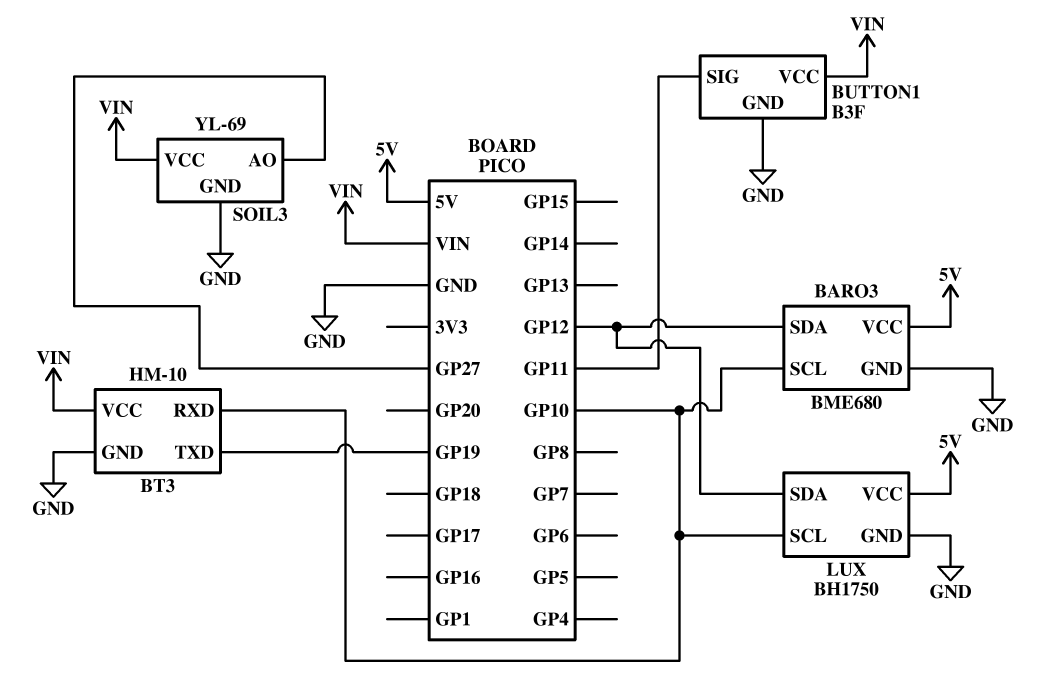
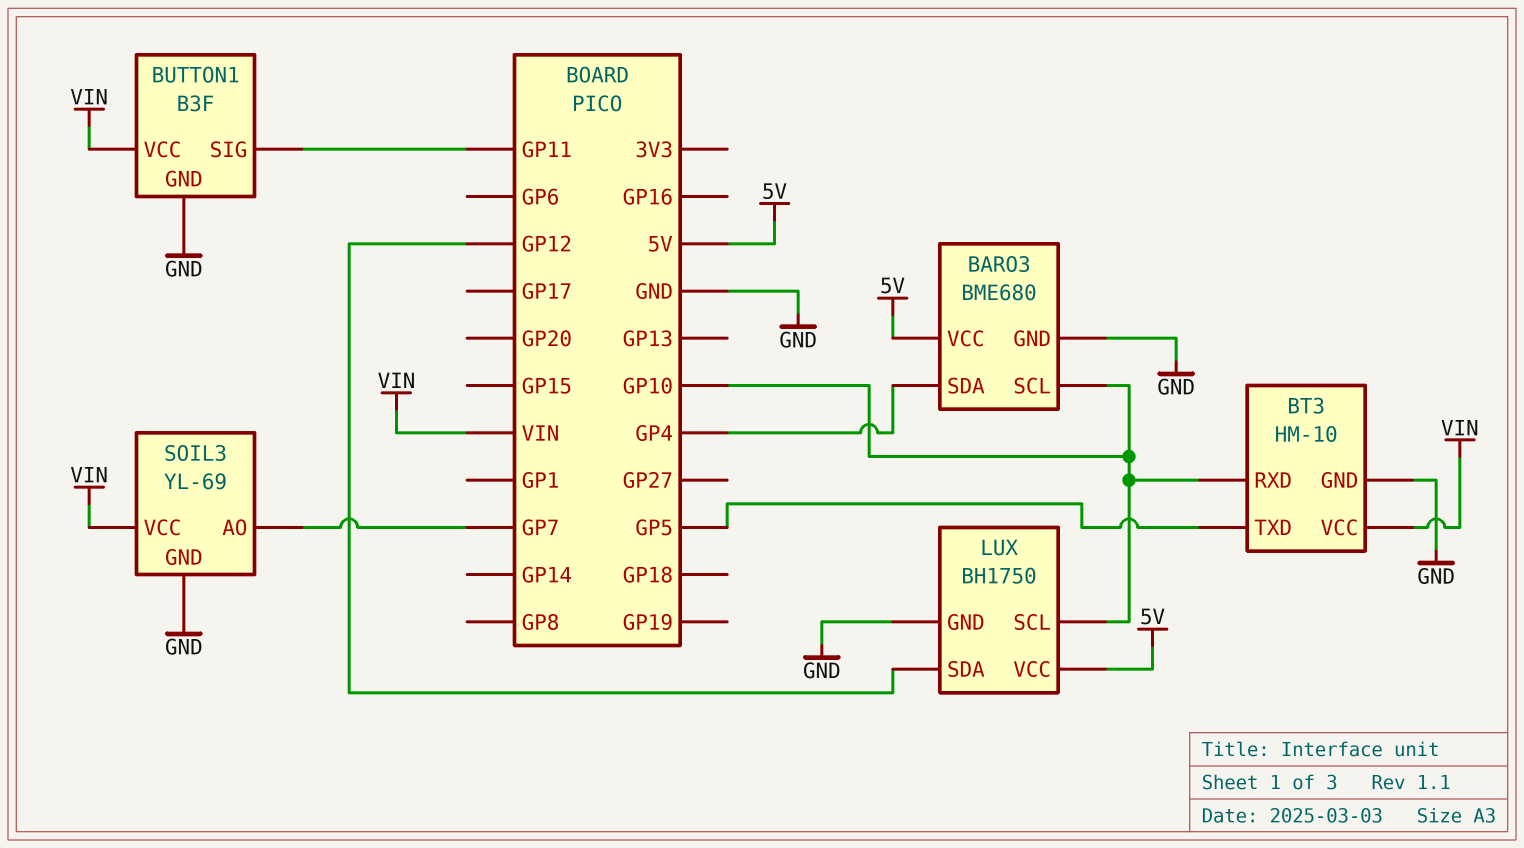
BARO3 pin SDA: GP12 -> GP4
BT3 pin TXD: GP19 -> GP5
SOIL3 pin AO: GP27 -> GP7

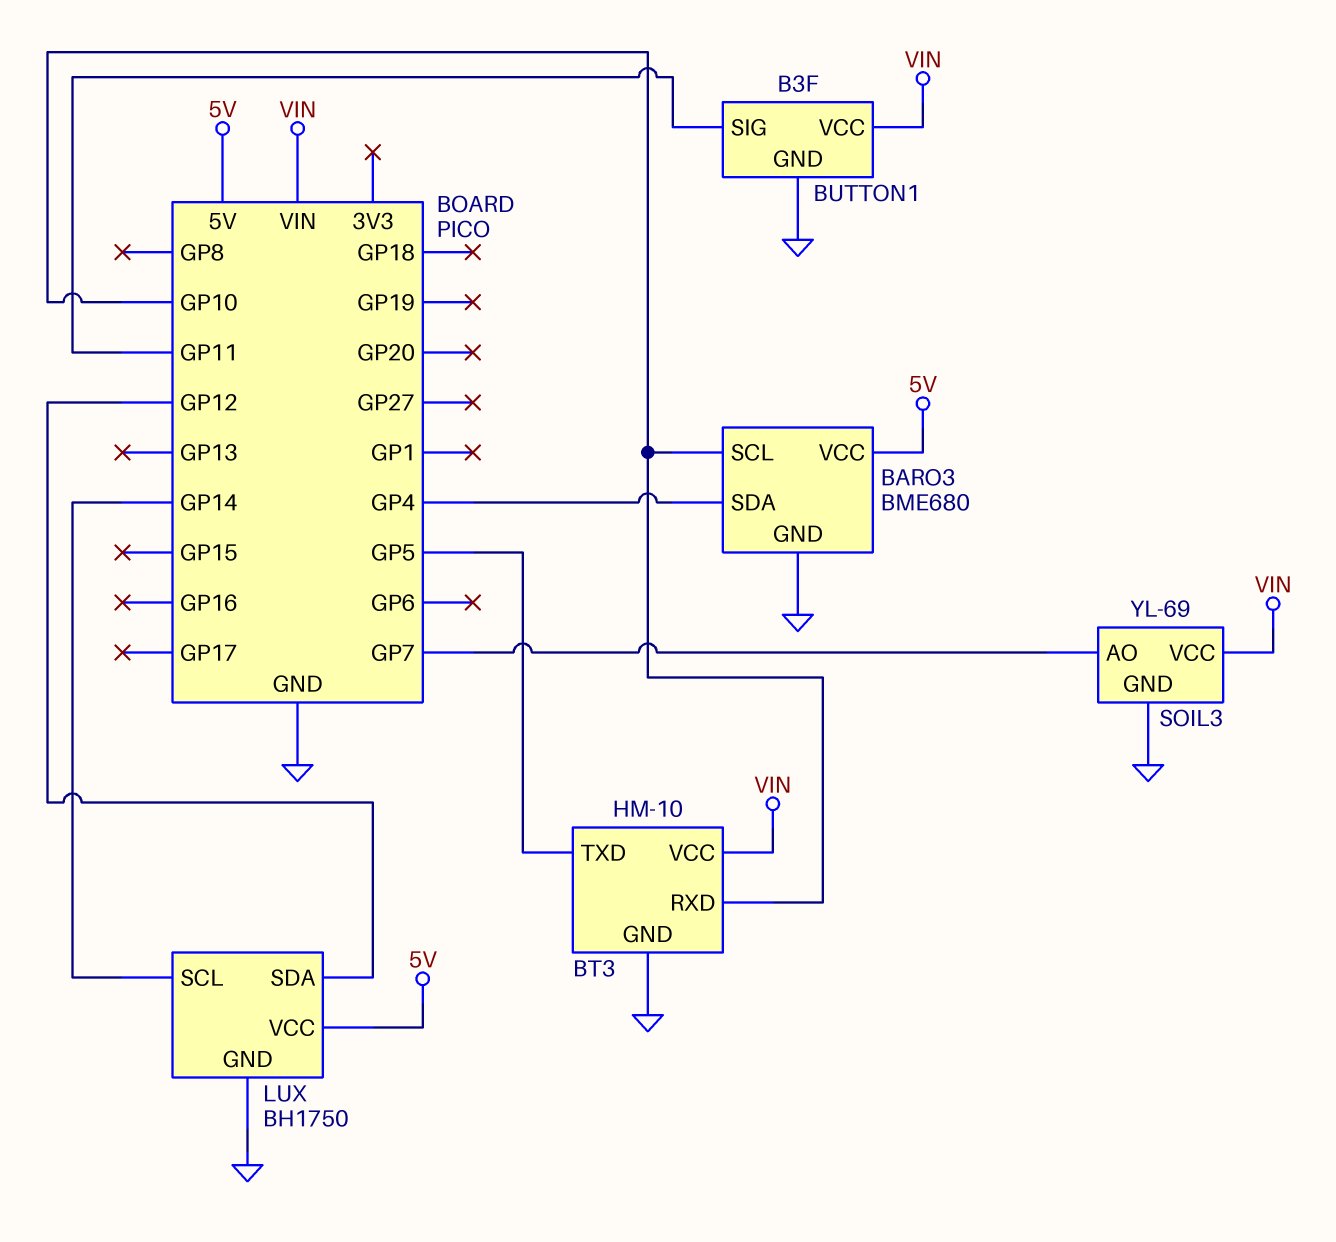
LUX pin SCL: GP10 -> GP14

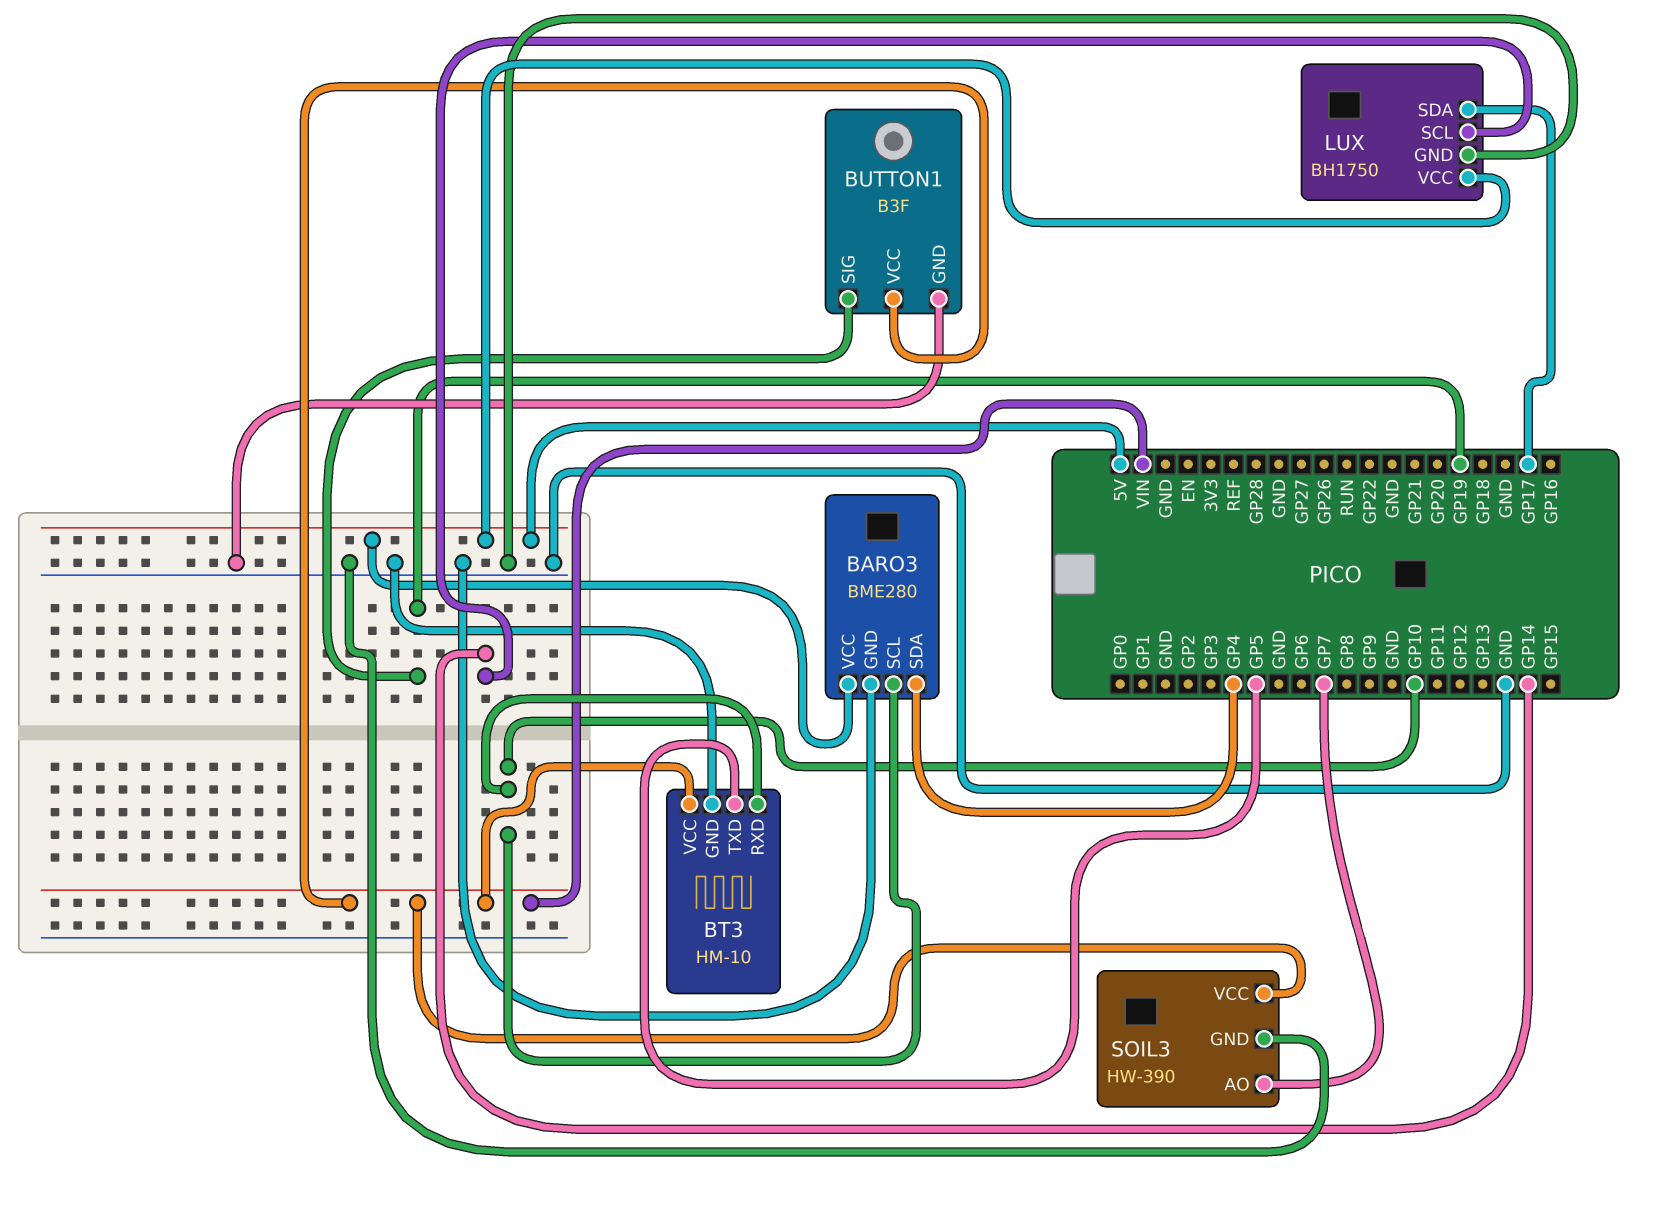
BARO3: BME680 -> BME280
BUTTON1 pin SIG: GP11 -> GP19
LUX pin SDA: GP12 -> GP17
SOIL3: YL-69 -> HW-390

